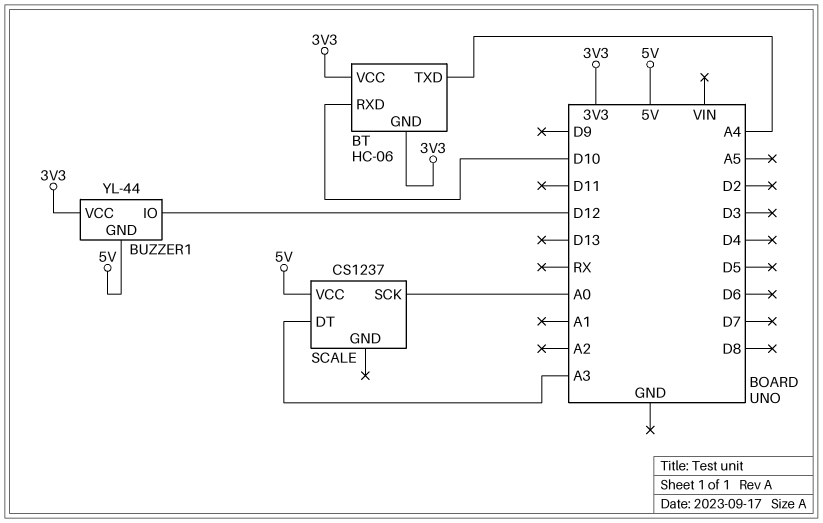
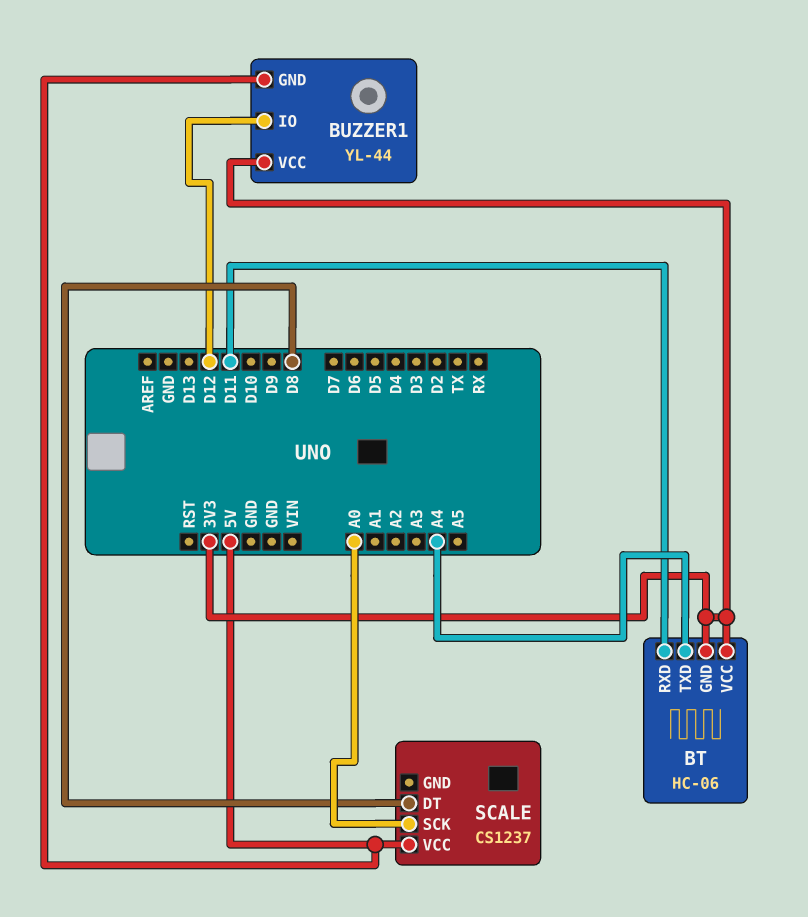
BT pin RXD: D10 -> D11
SCALE pin DT: A3 -> D8

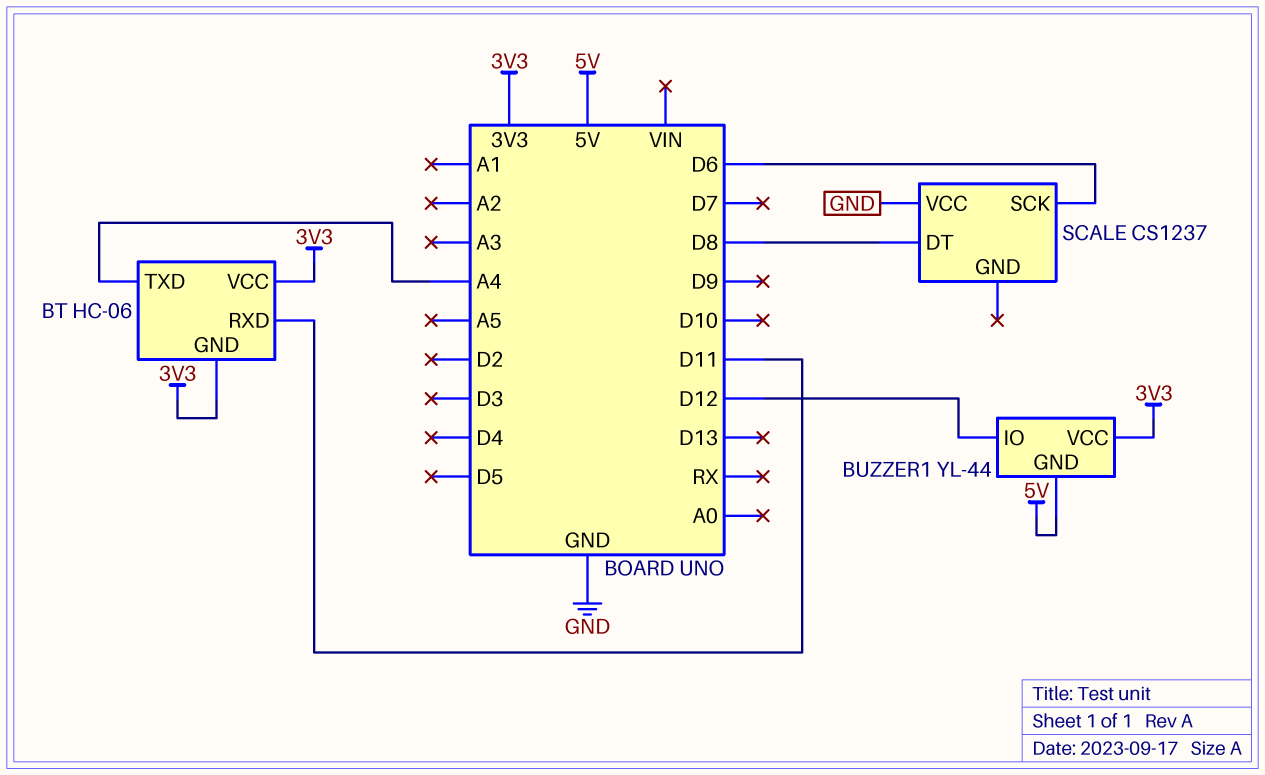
SCALE pin SCK: A0 -> D6
SCALE pin VCC: 5V -> GND

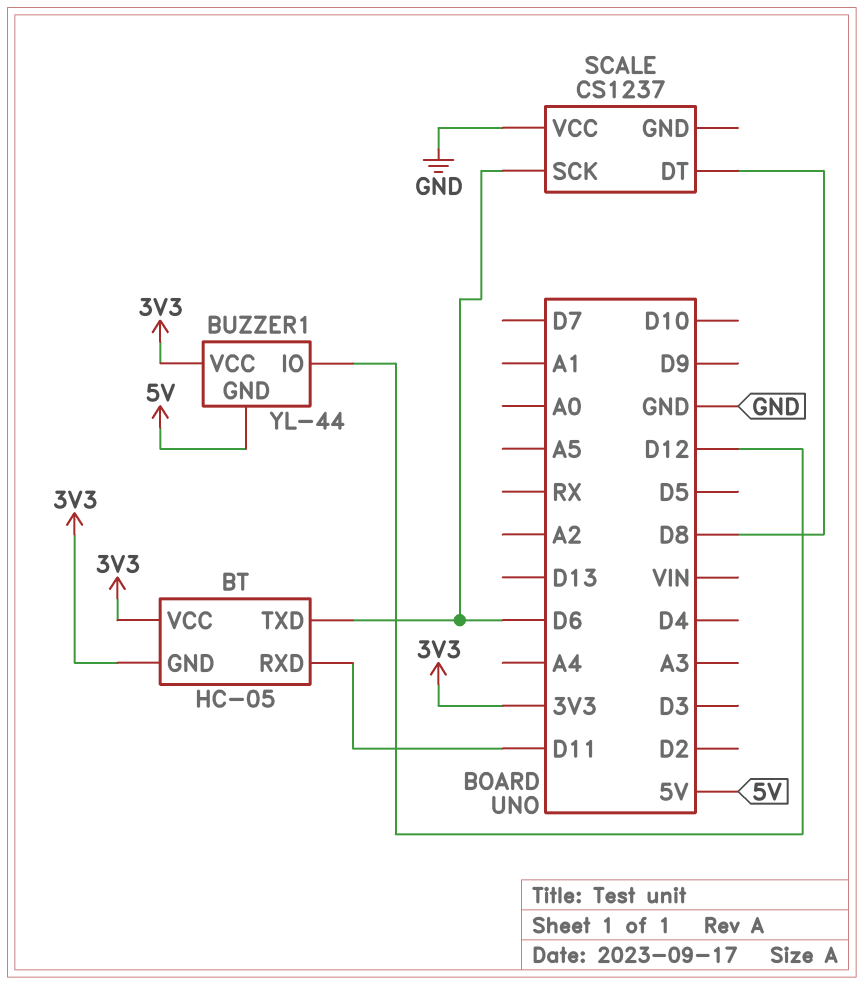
BT: HC-06 -> HC-05
BT pin TXD: A4 -> D6

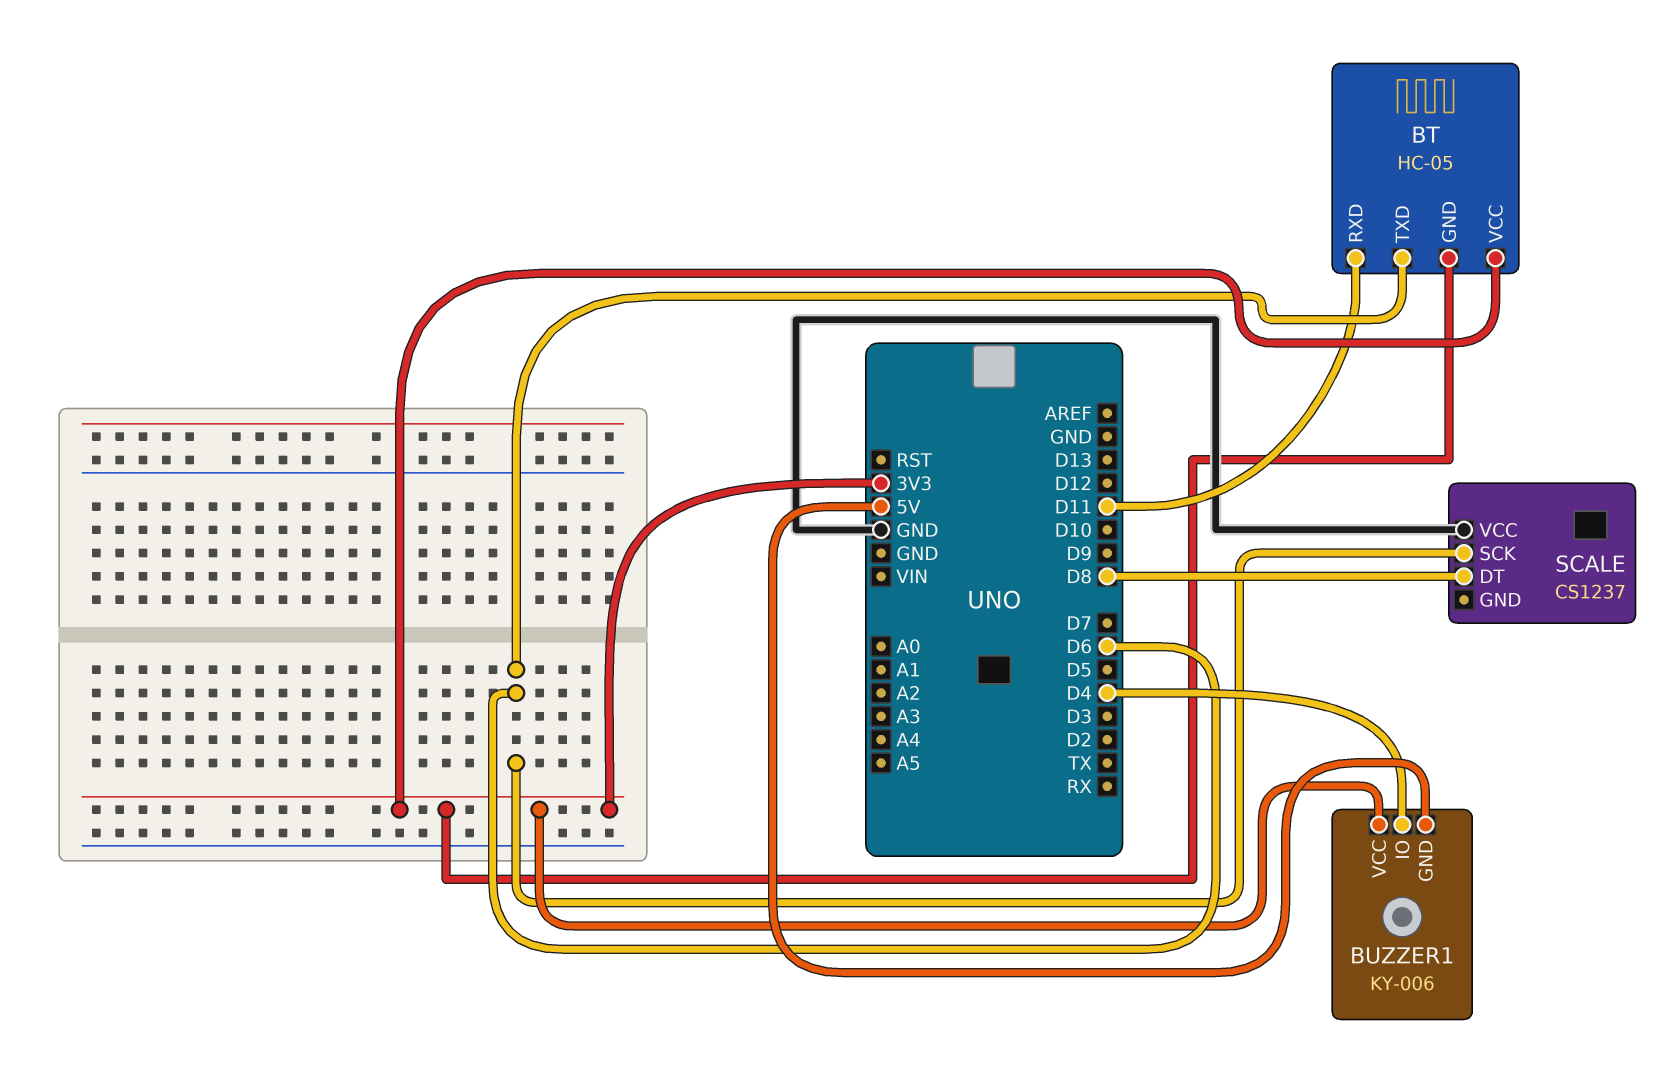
BUZZER1: YL-44 -> KY-006
BUZZER1 pin IO: D12 -> D4

